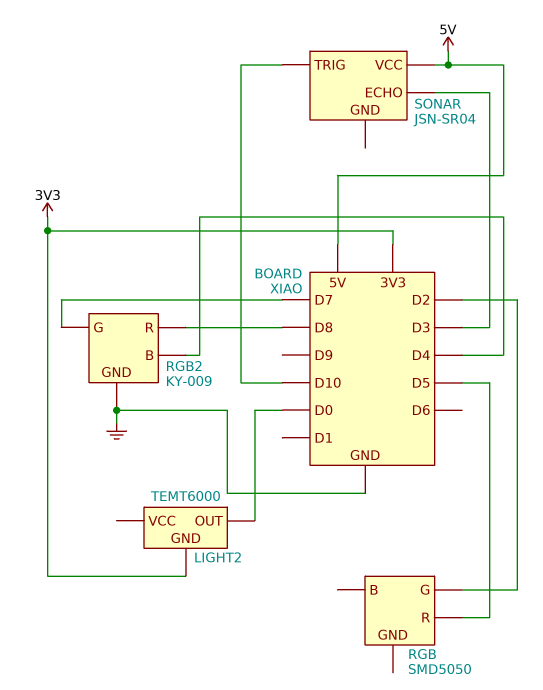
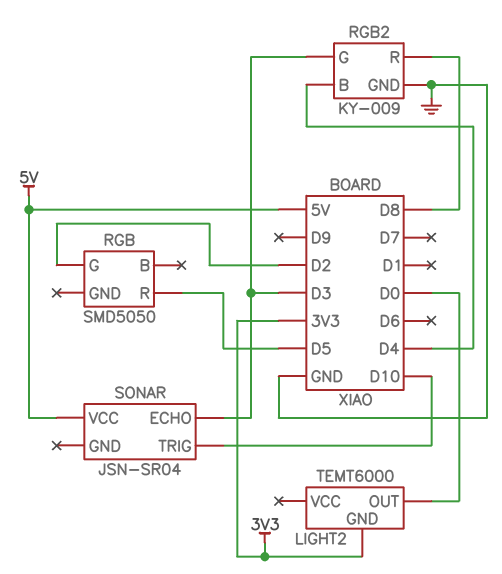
RGB2 pin G: D7 -> D3

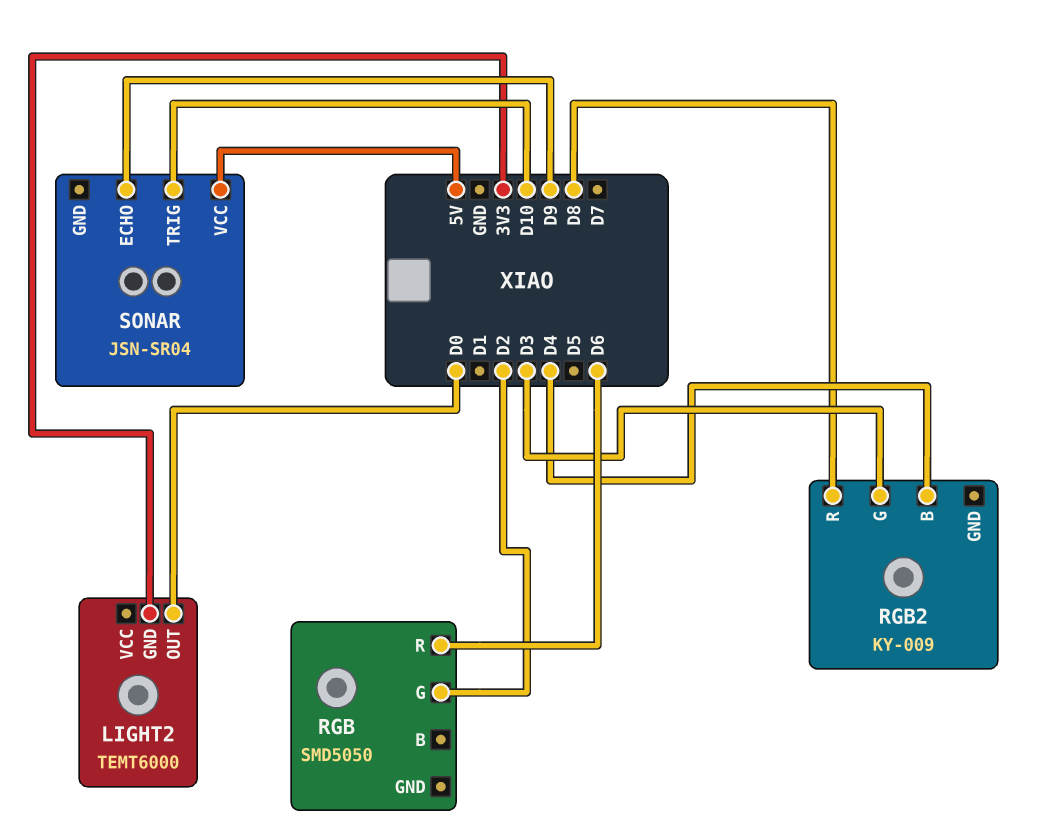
RGB pin R: D5 -> D6
RGB2 pin GND: GND -> none
SONAR pin ECHO: D3 -> D9

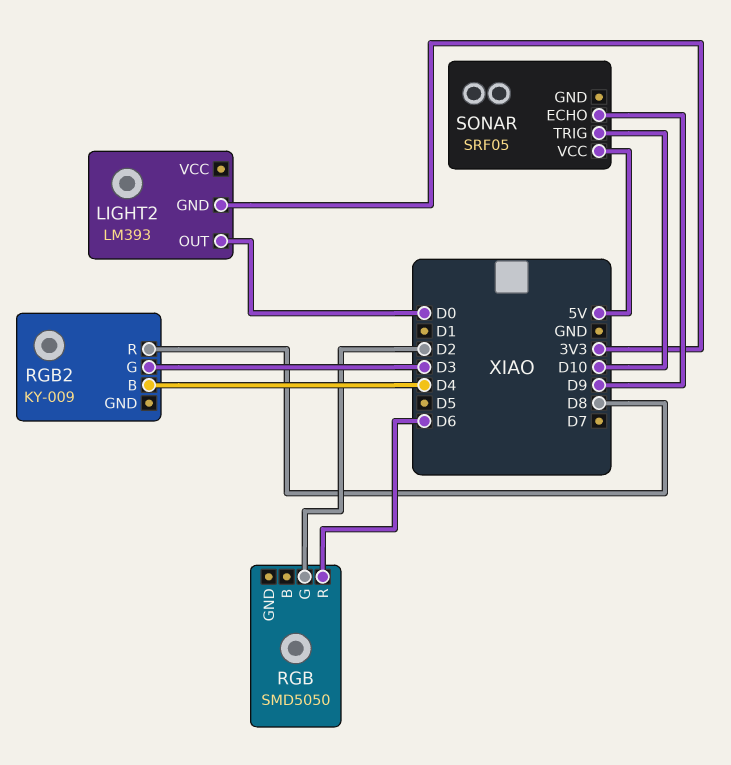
LIGHT2: TEMT6000 -> LM393
SONAR: JSN-SR04 -> SRF05

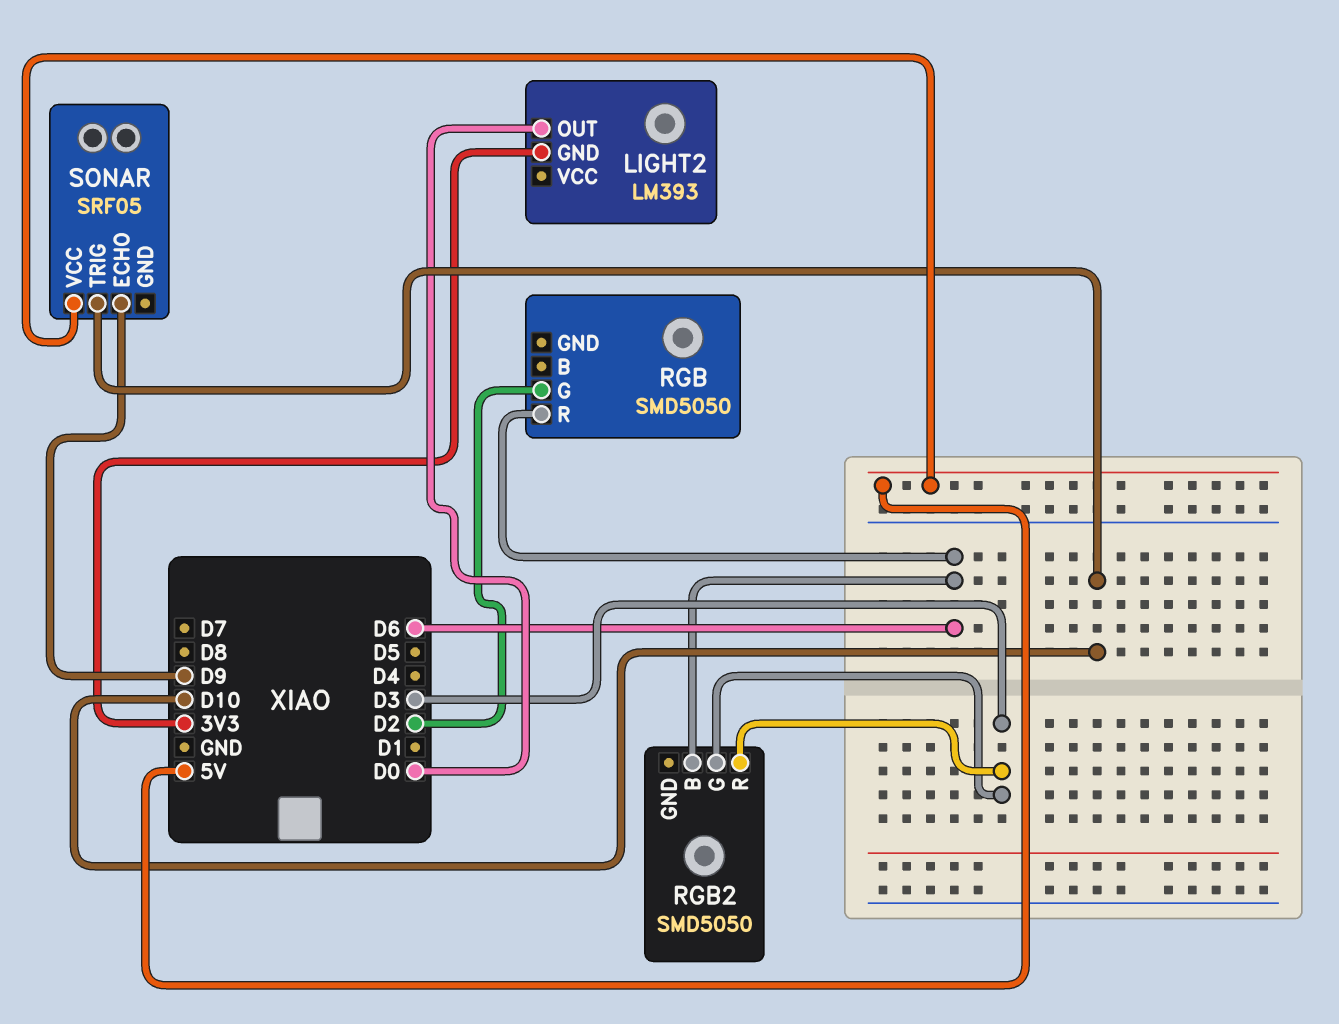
RGB2: KY-009 -> SMD5050
RGB2 pin B: D4 -> D6
RGB2 pin R: D8 -> D3

